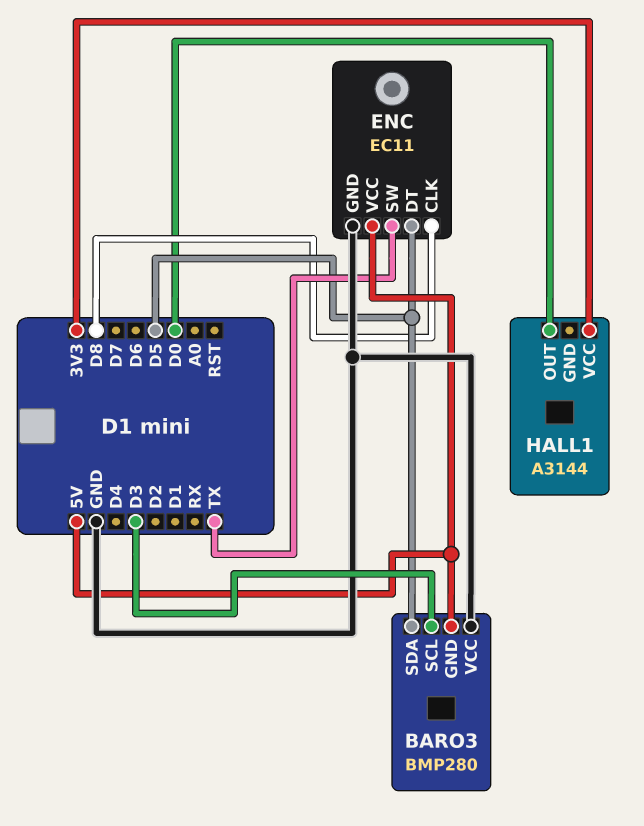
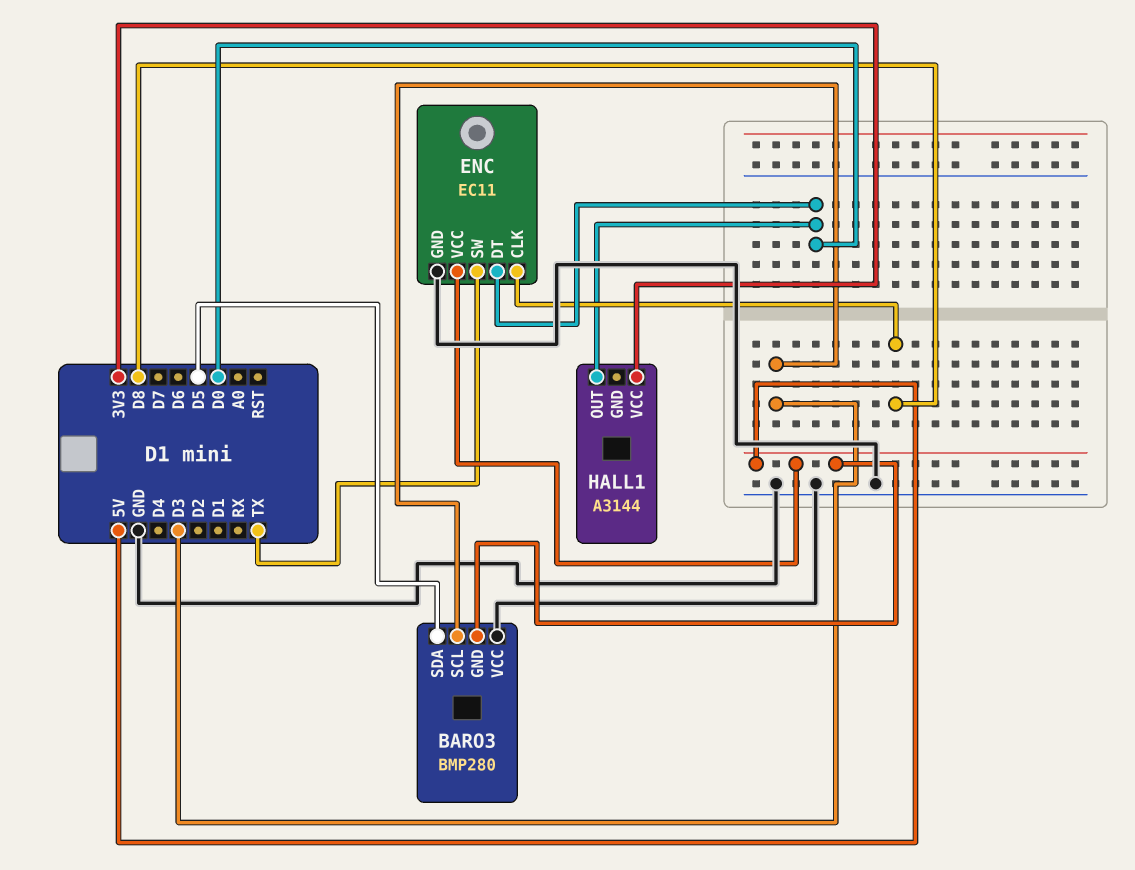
ENC pin DT: D5 -> D0

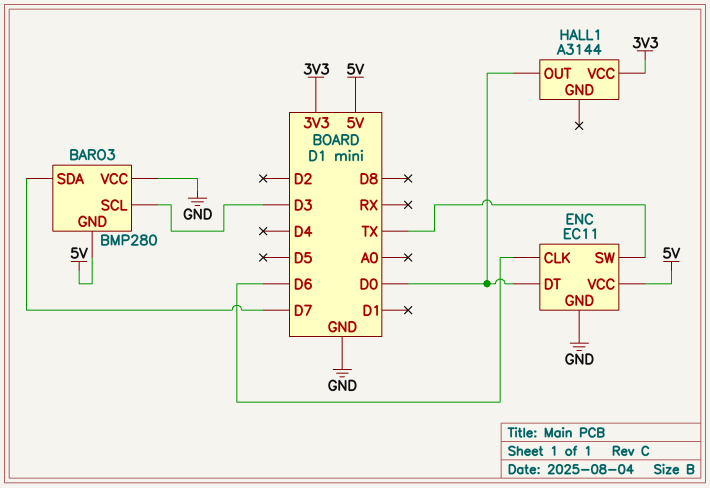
BARO3 pin SDA: D5 -> D7
ENC pin CLK: D8 -> D6

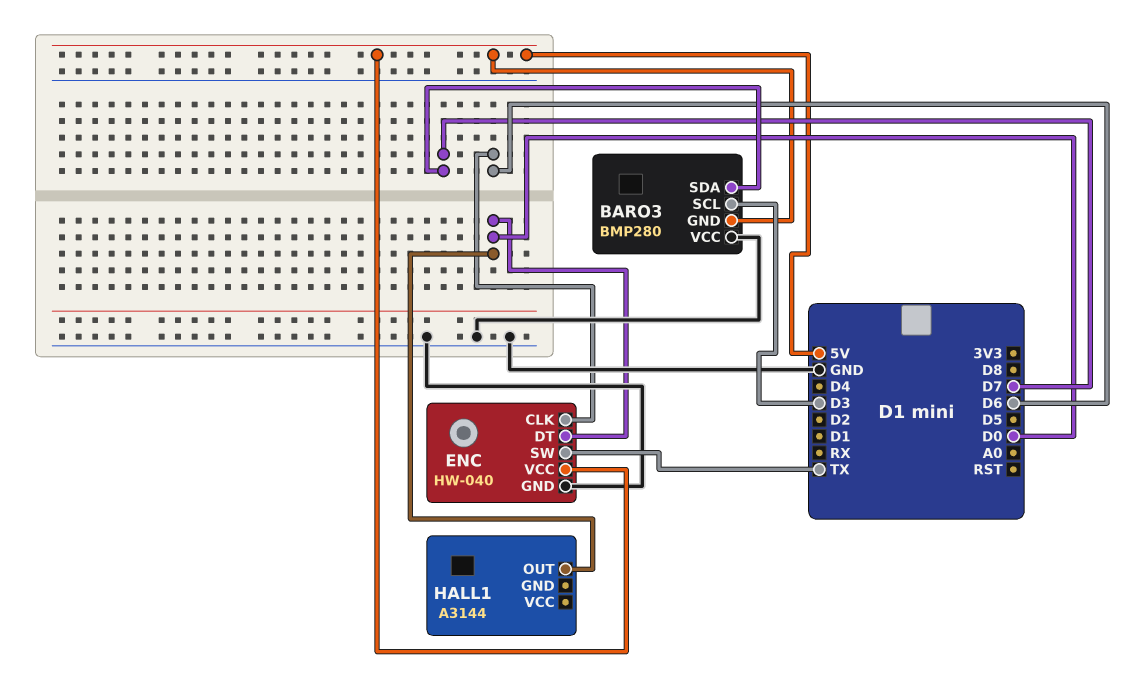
ENC: EC11 -> HW-040
HALL1 pin VCC: 3V3 -> none

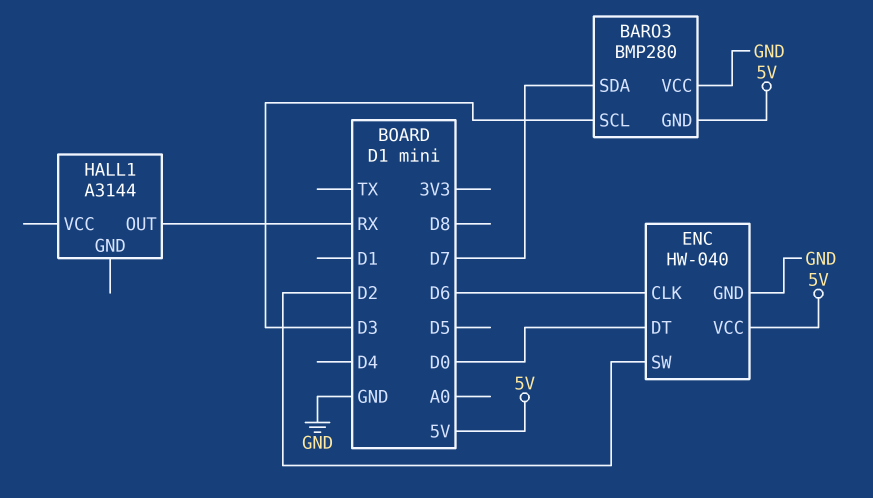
ENC pin SW: TX -> D2
HALL1 pin OUT: D0 -> RX

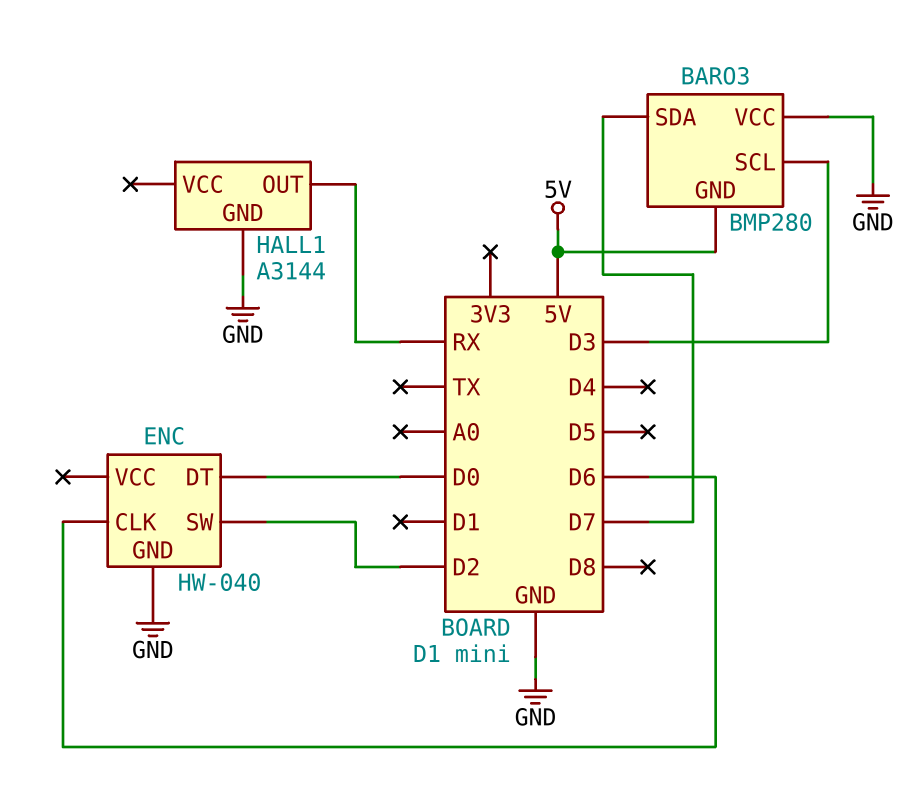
ENC pin VCC: 5V -> none
HALL1 pin GND: none -> GND

